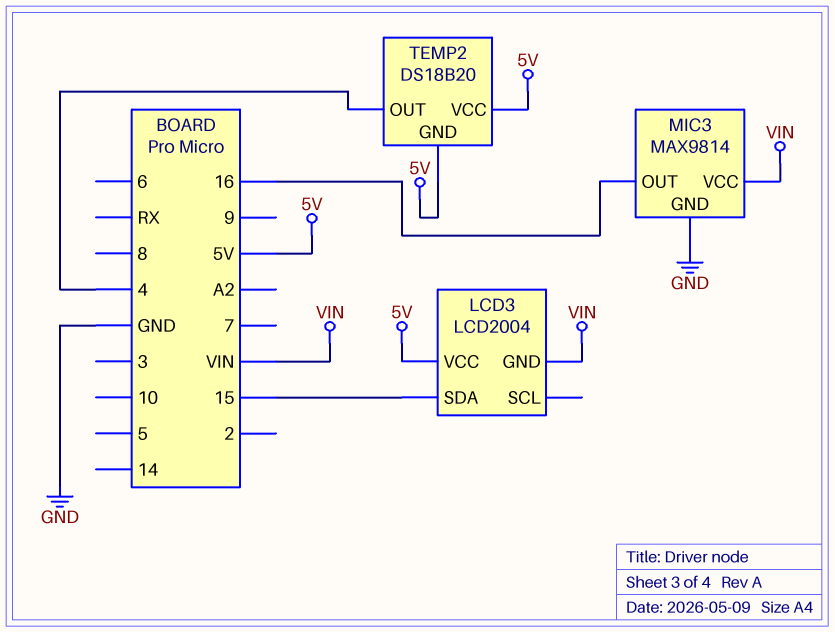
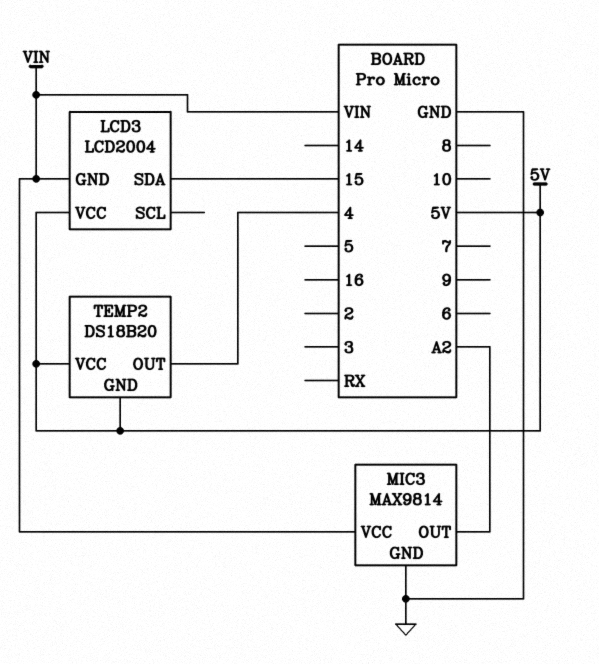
MIC3 pin OUT: 16 -> A2

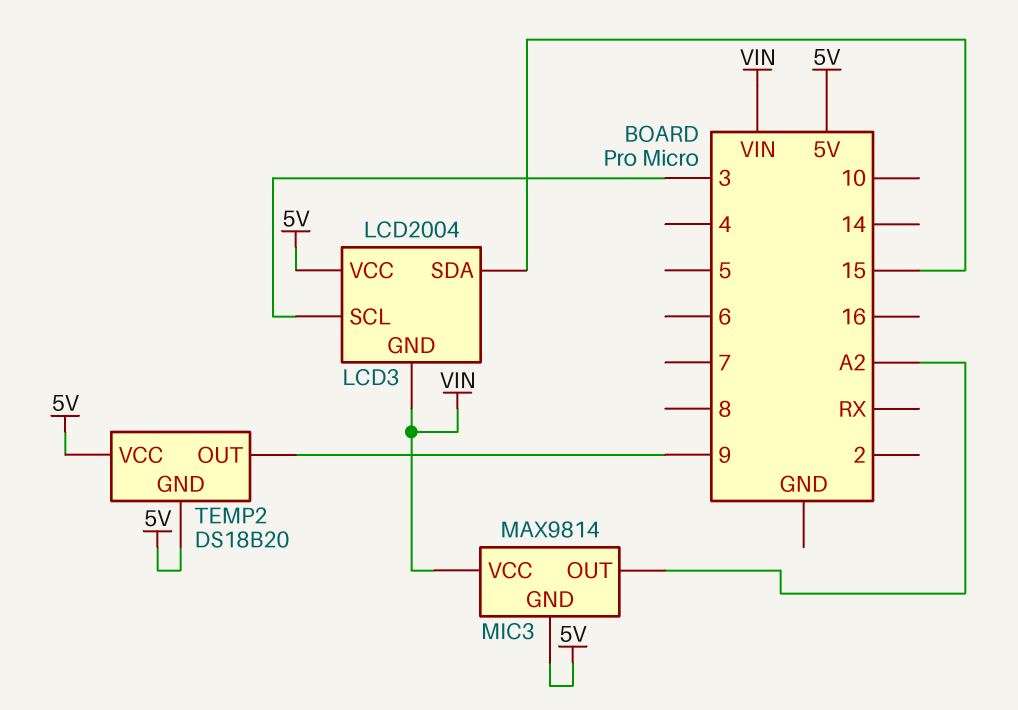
LCD3 pin SCL: none -> 3
MIC3 pin GND: GND -> 5V
TEMP2 pin OUT: 4 -> 9

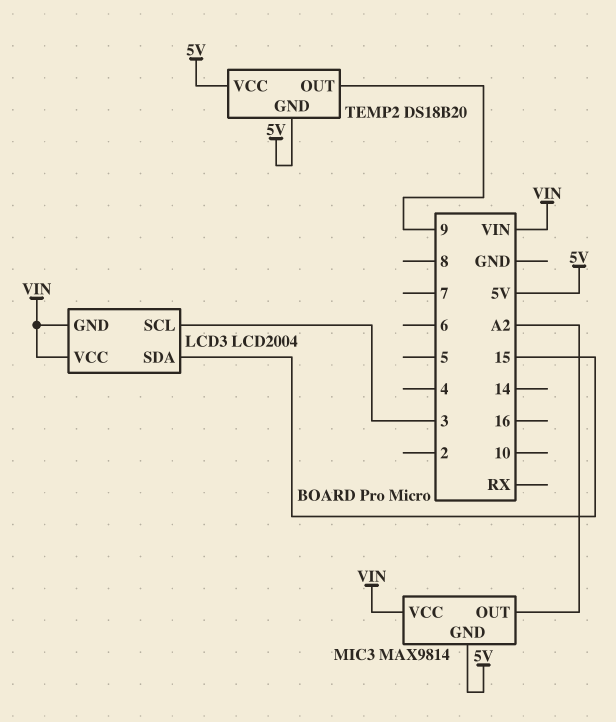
LCD3 pin VCC: 5V -> VIN

